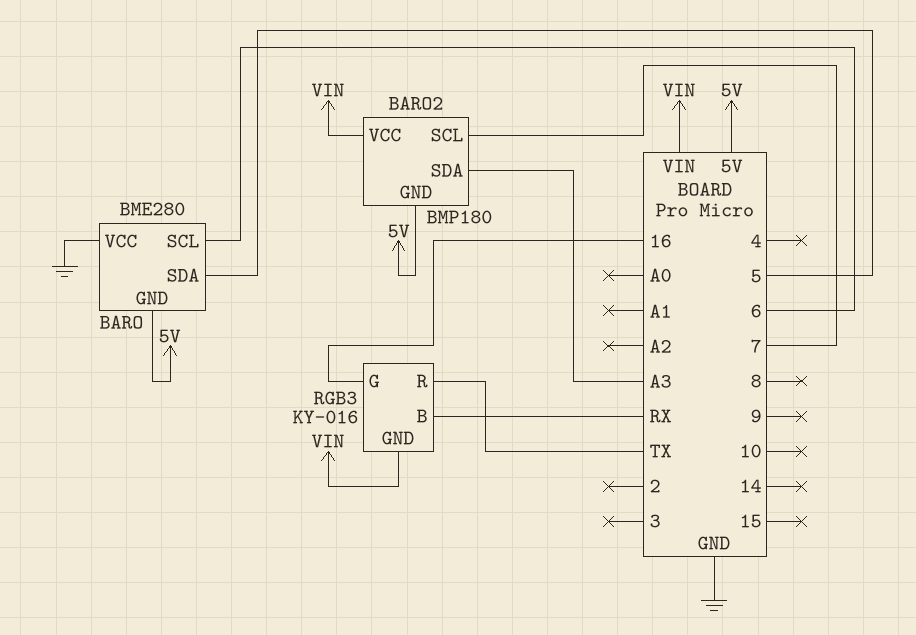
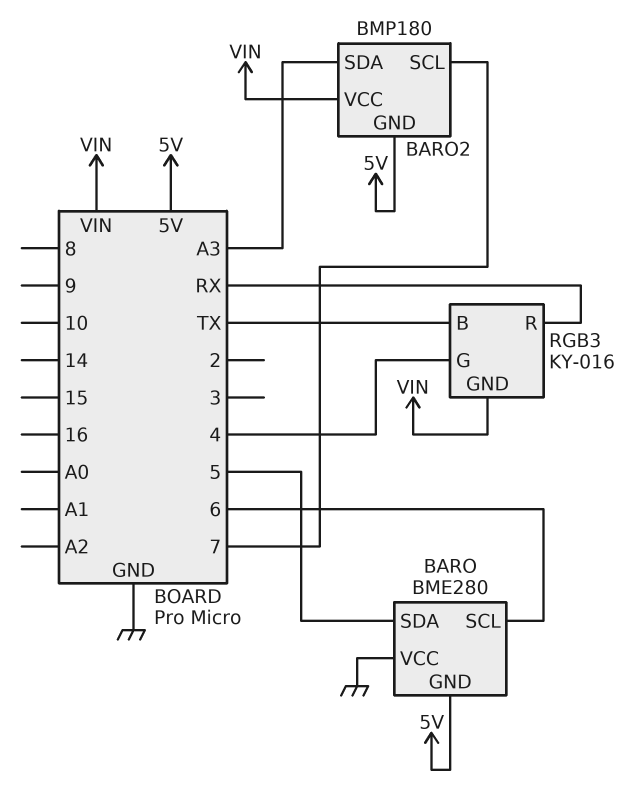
RGB3 pin B: RX -> TX
RGB3 pin G: 16 -> 4
RGB3 pin R: TX -> RX

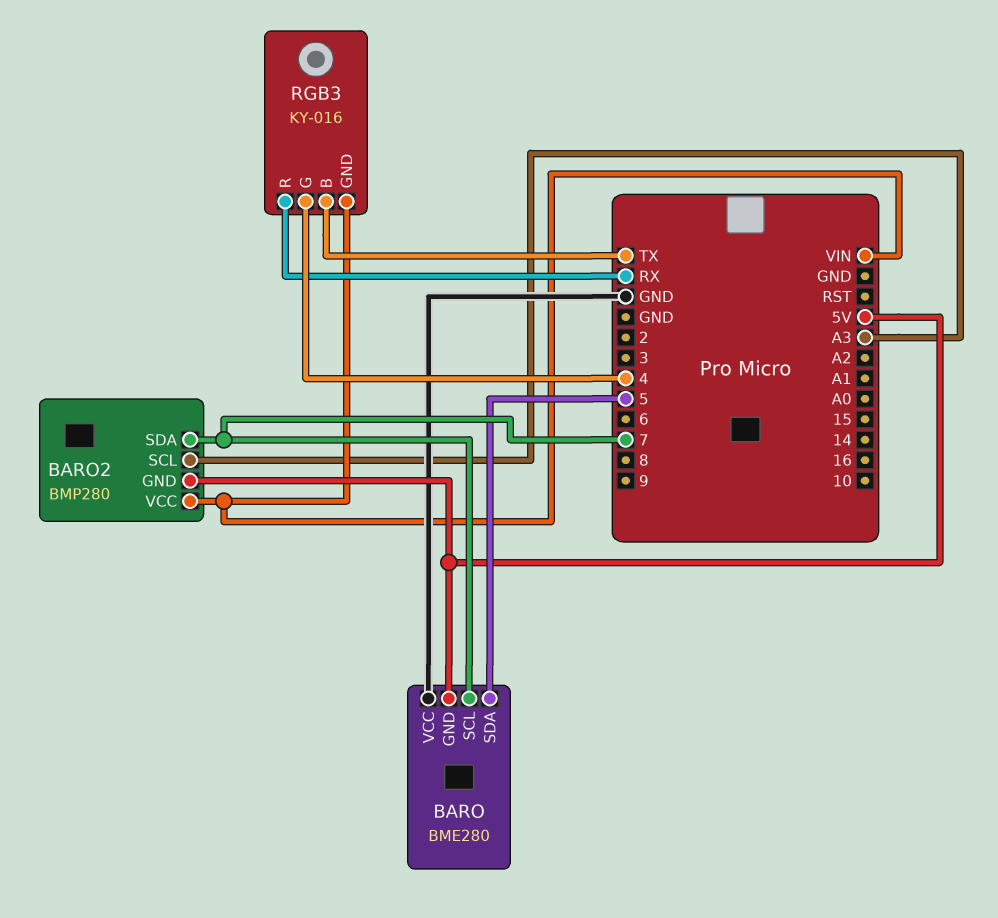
BARO pin SCL: 6 -> 7
BARO2: BMP180 -> BMP280
BARO2 pin SCL: 7 -> A3
BARO2 pin SDA: A3 -> 7

